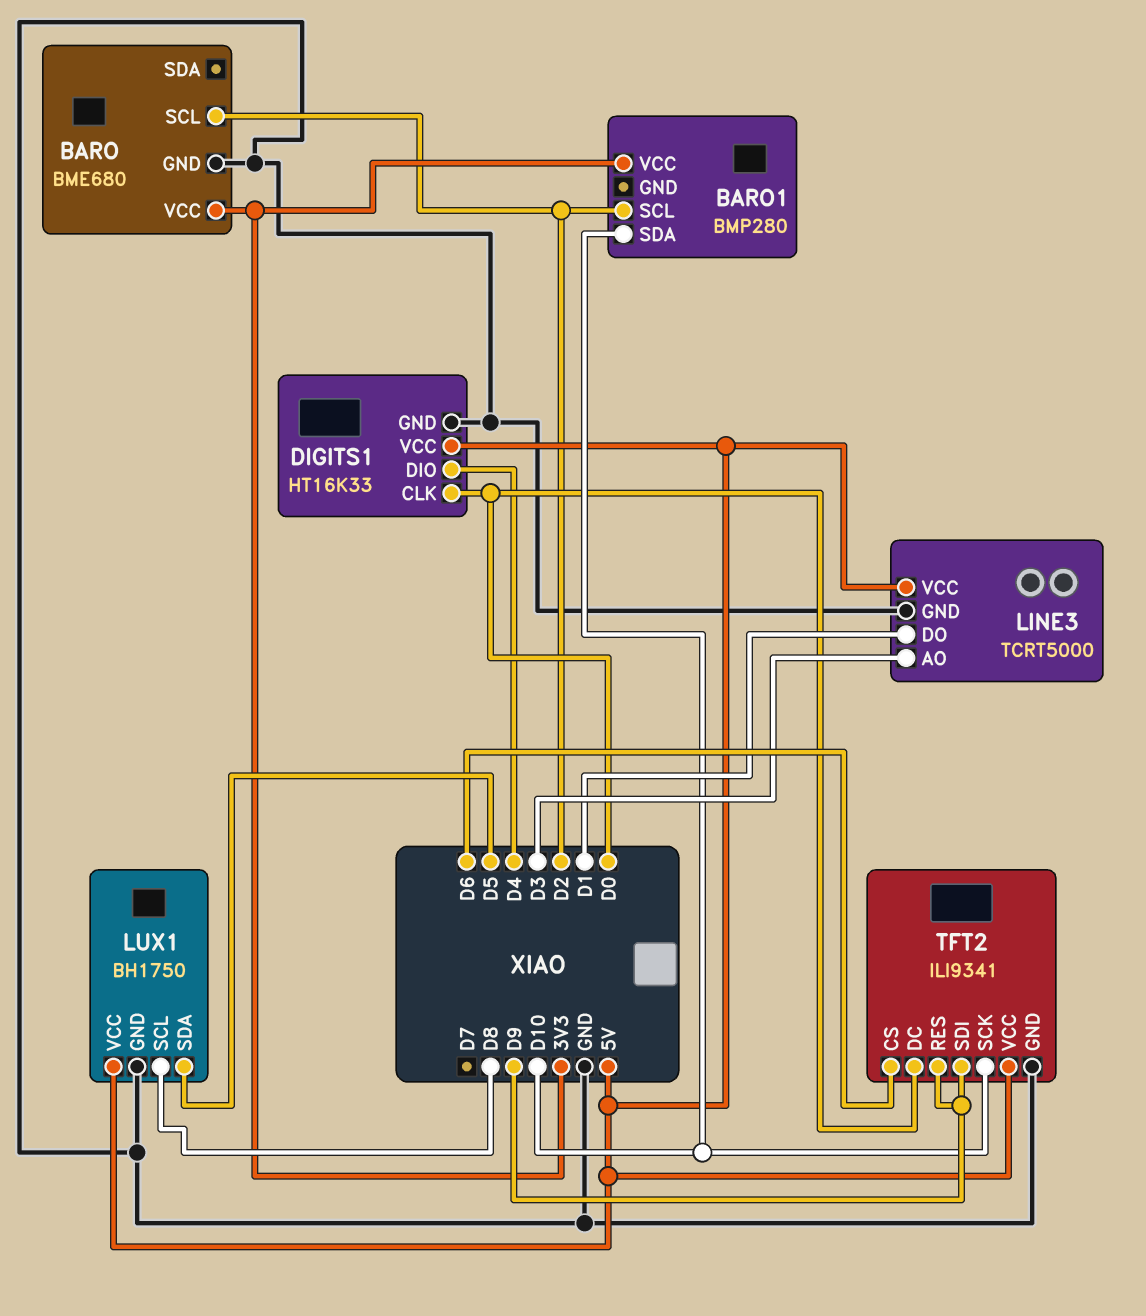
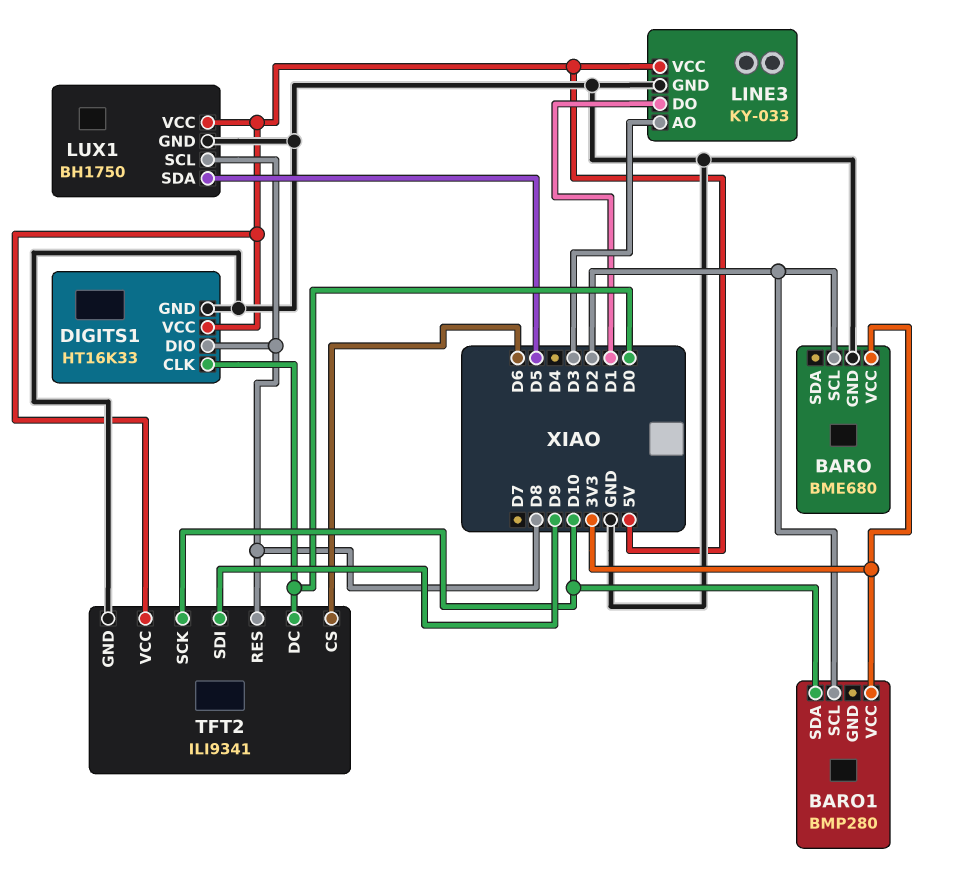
DIGITS1 pin DIO: D4 -> D8
LINE3: TCRT5000 -> KY-033
TFT2 pin RES: D9 -> D8

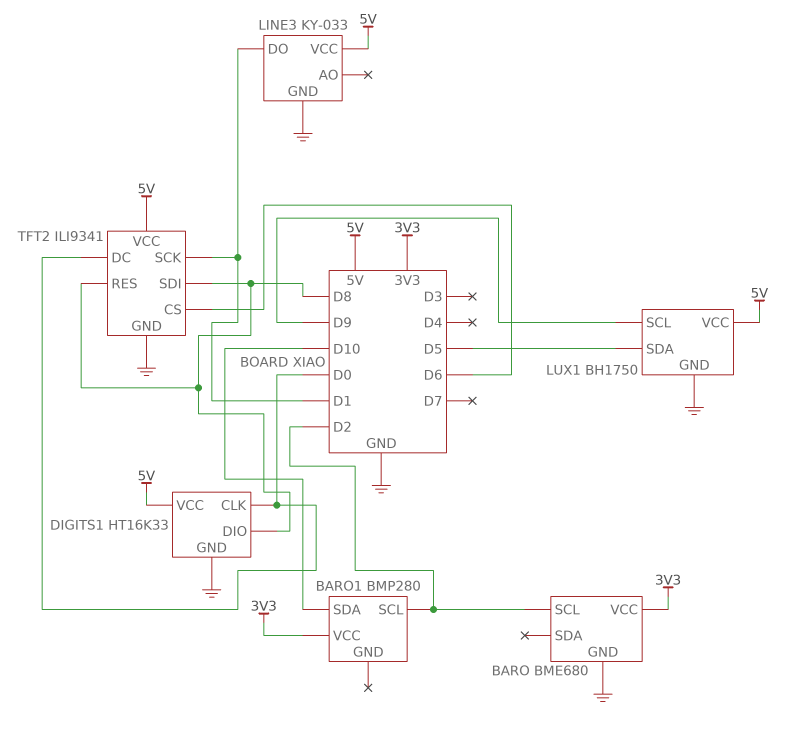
LINE3 pin AO: D3 -> none
LUX1 pin SCL: D8 -> D9
TFT2 pin SCK: D10 -> D1
TFT2 pin SDI: D9 -> D8

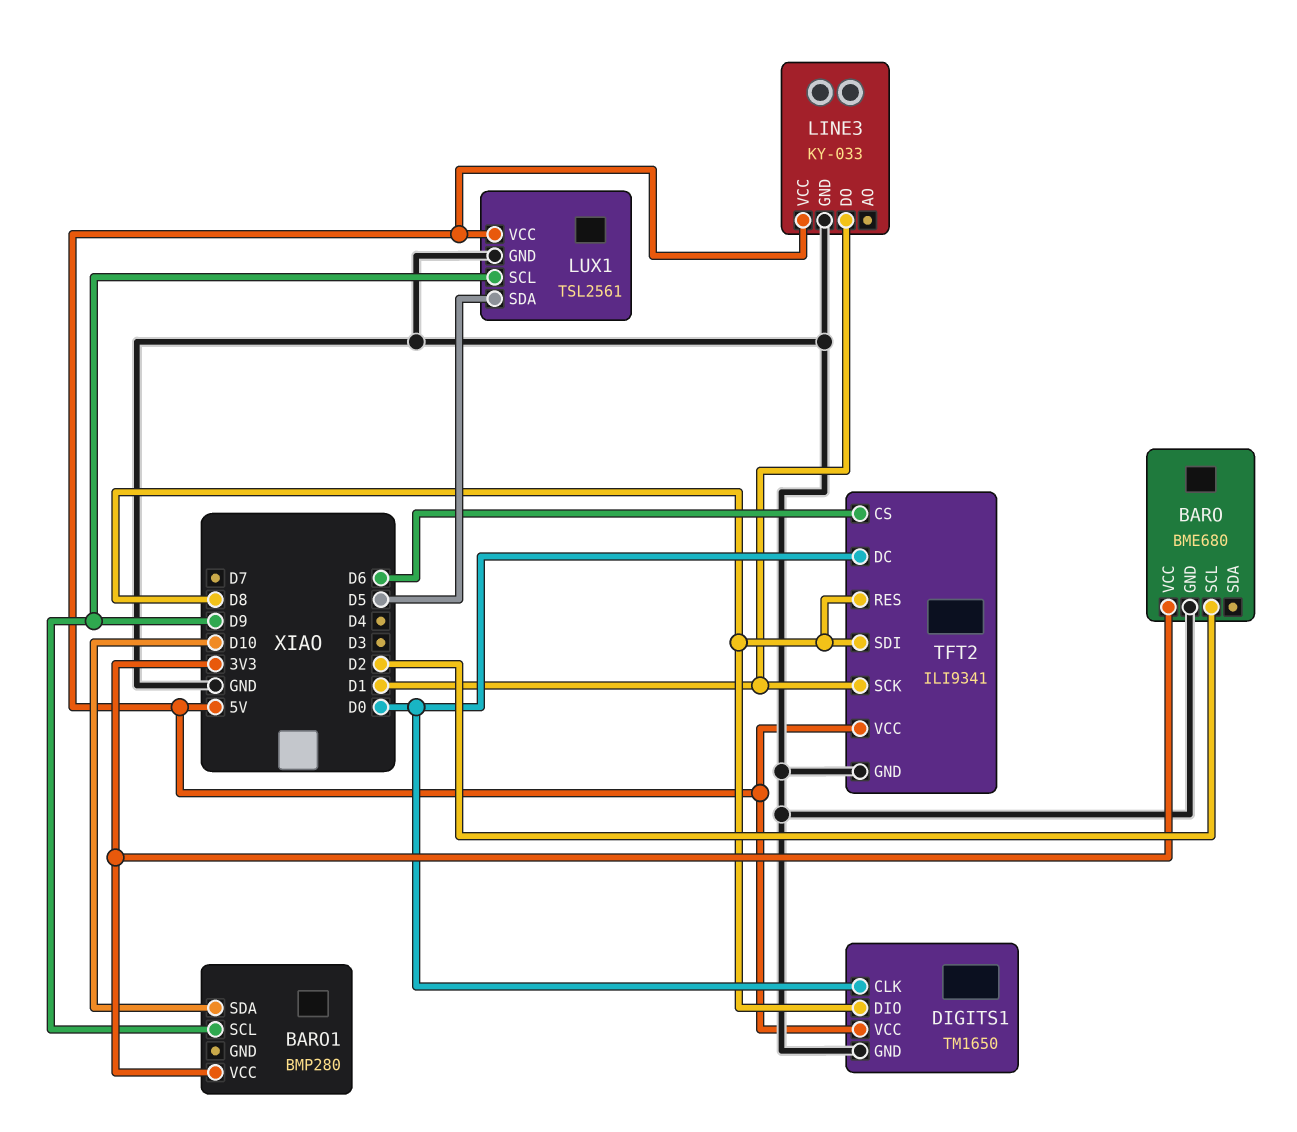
BARO1 pin SCL: D2 -> D9
DIGITS1: HT16K33 -> TM1650
LUX1: BH1750 -> TSL2561

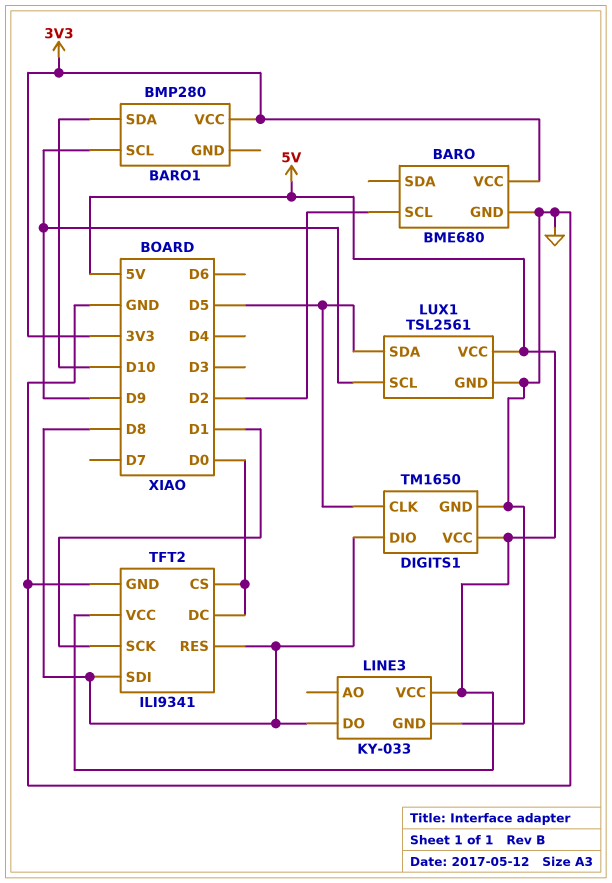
DIGITS1 pin CLK: D0 -> D5
LINE3 pin DO: D1 -> D8
TFT2 pin CS: D6 -> D0

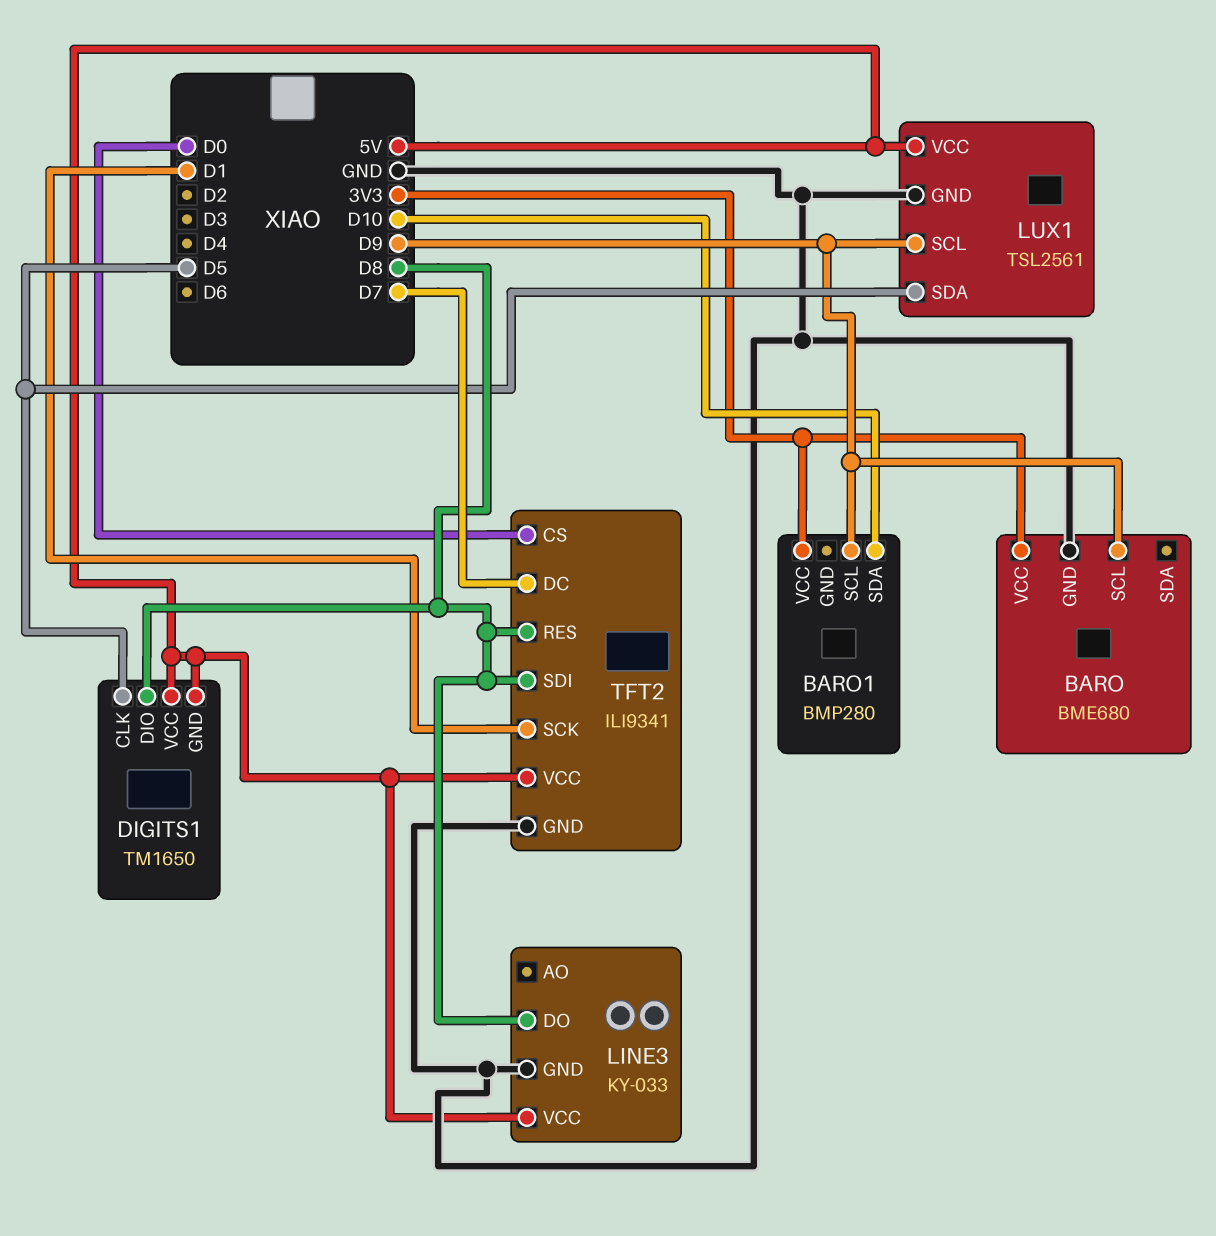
BARO pin SCL: D2 -> D9
DIGITS1 pin GND: GND -> 5V
TFT2 pin DC: D0 -> D7

